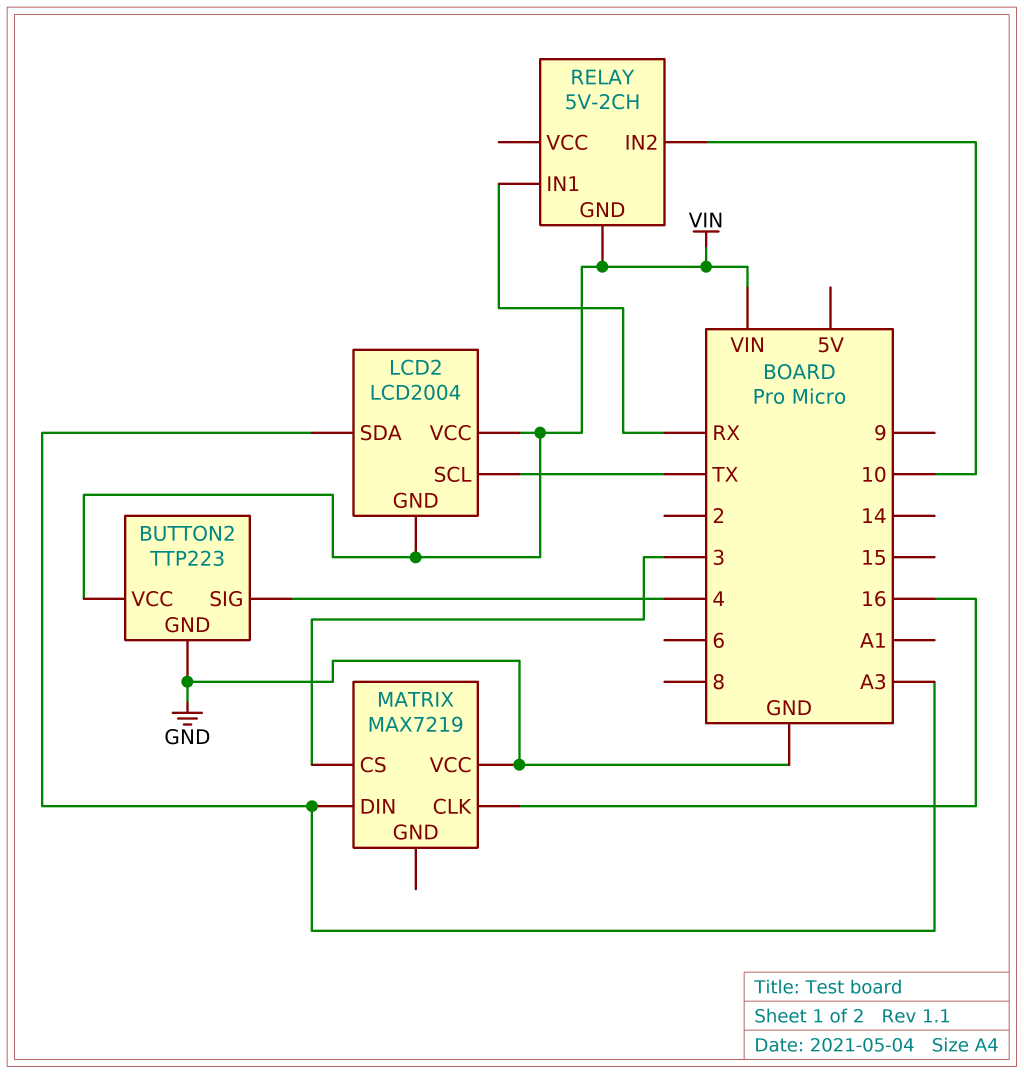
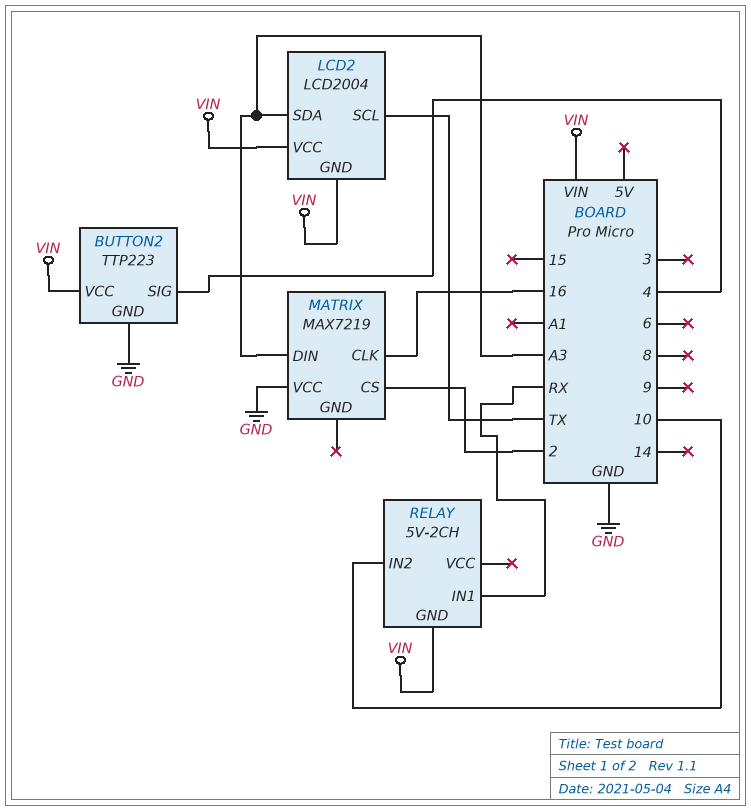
MATRIX pin CS: 3 -> 2

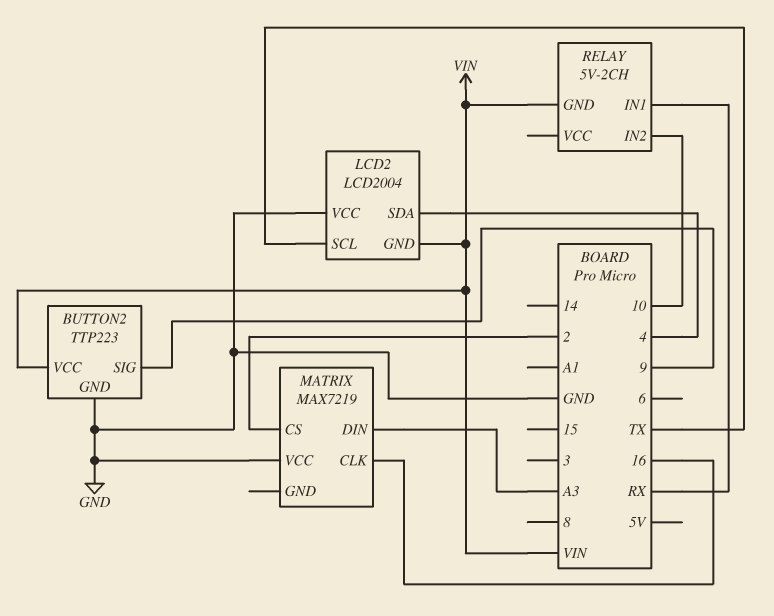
BUTTON2 pin SIG: 4 -> 9
LCD2 pin SDA: A3 -> 4
LCD2 pin VCC: VIN -> GND

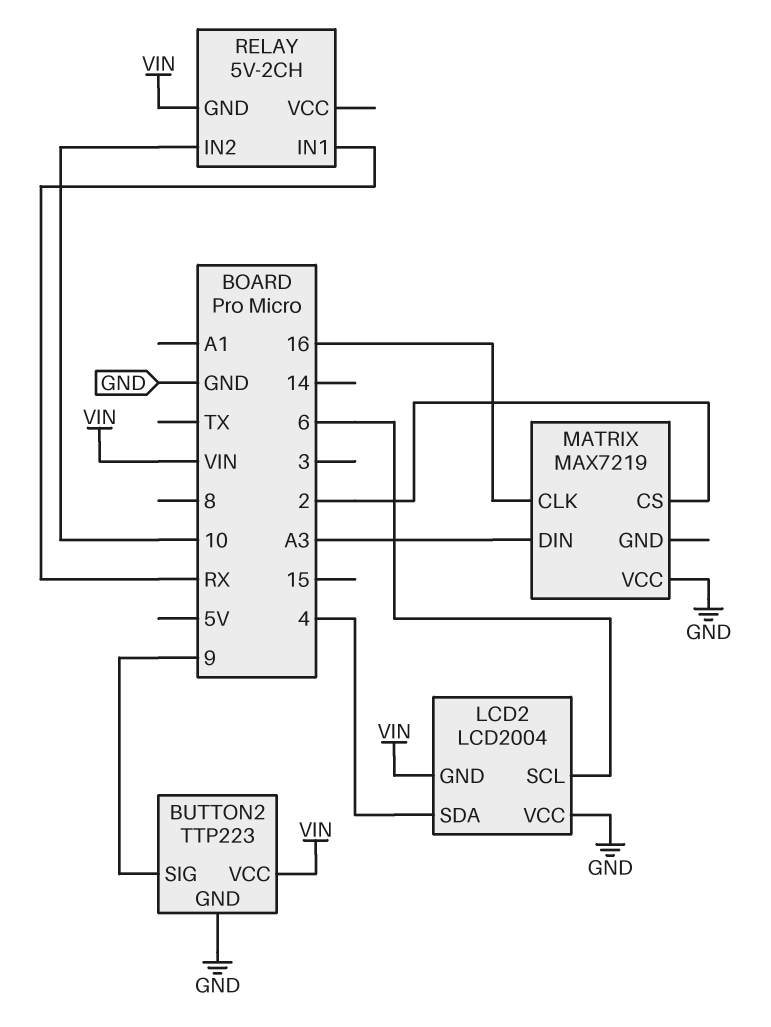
LCD2 pin SCL: TX -> 6

